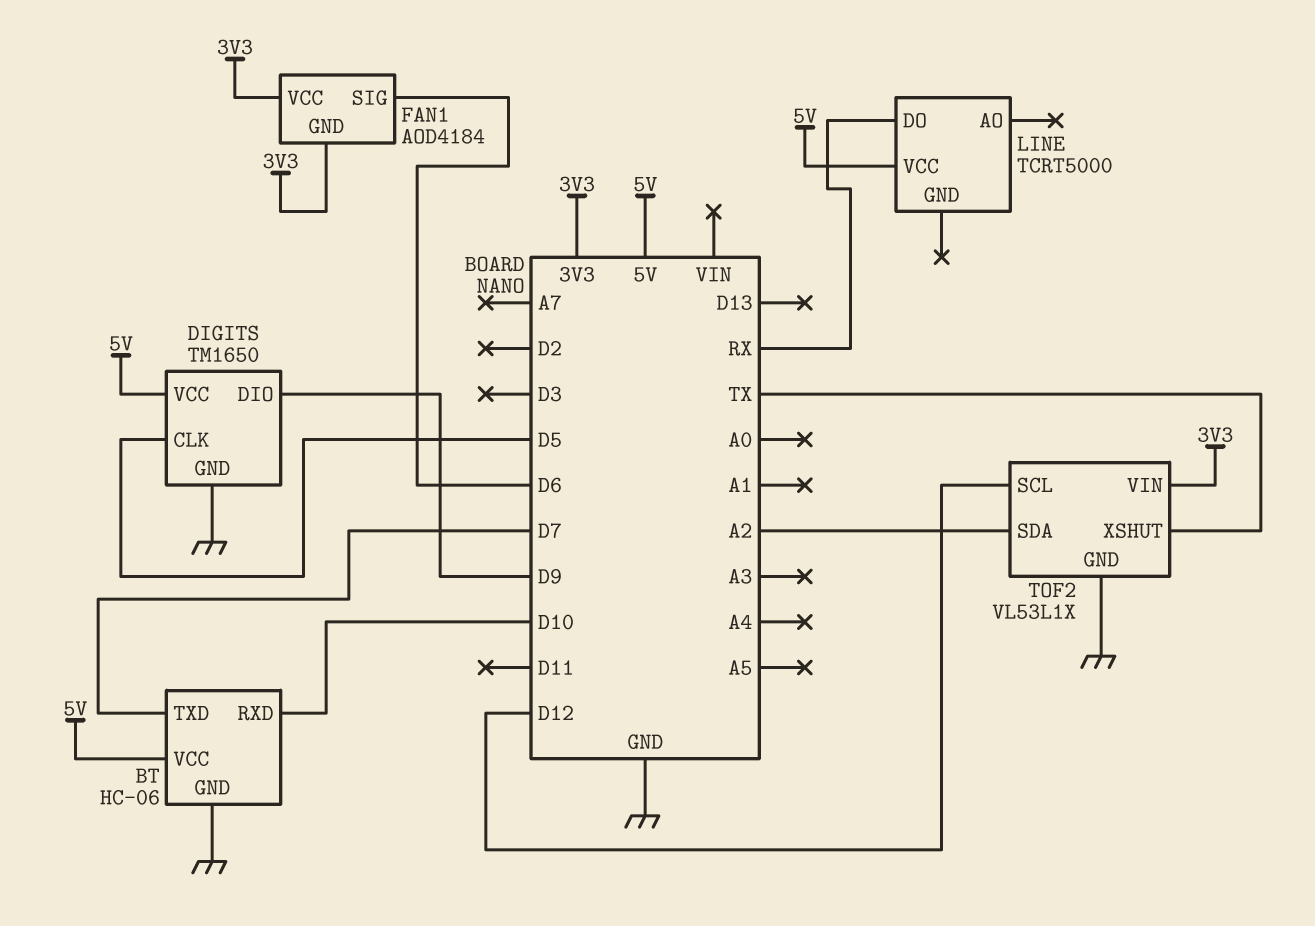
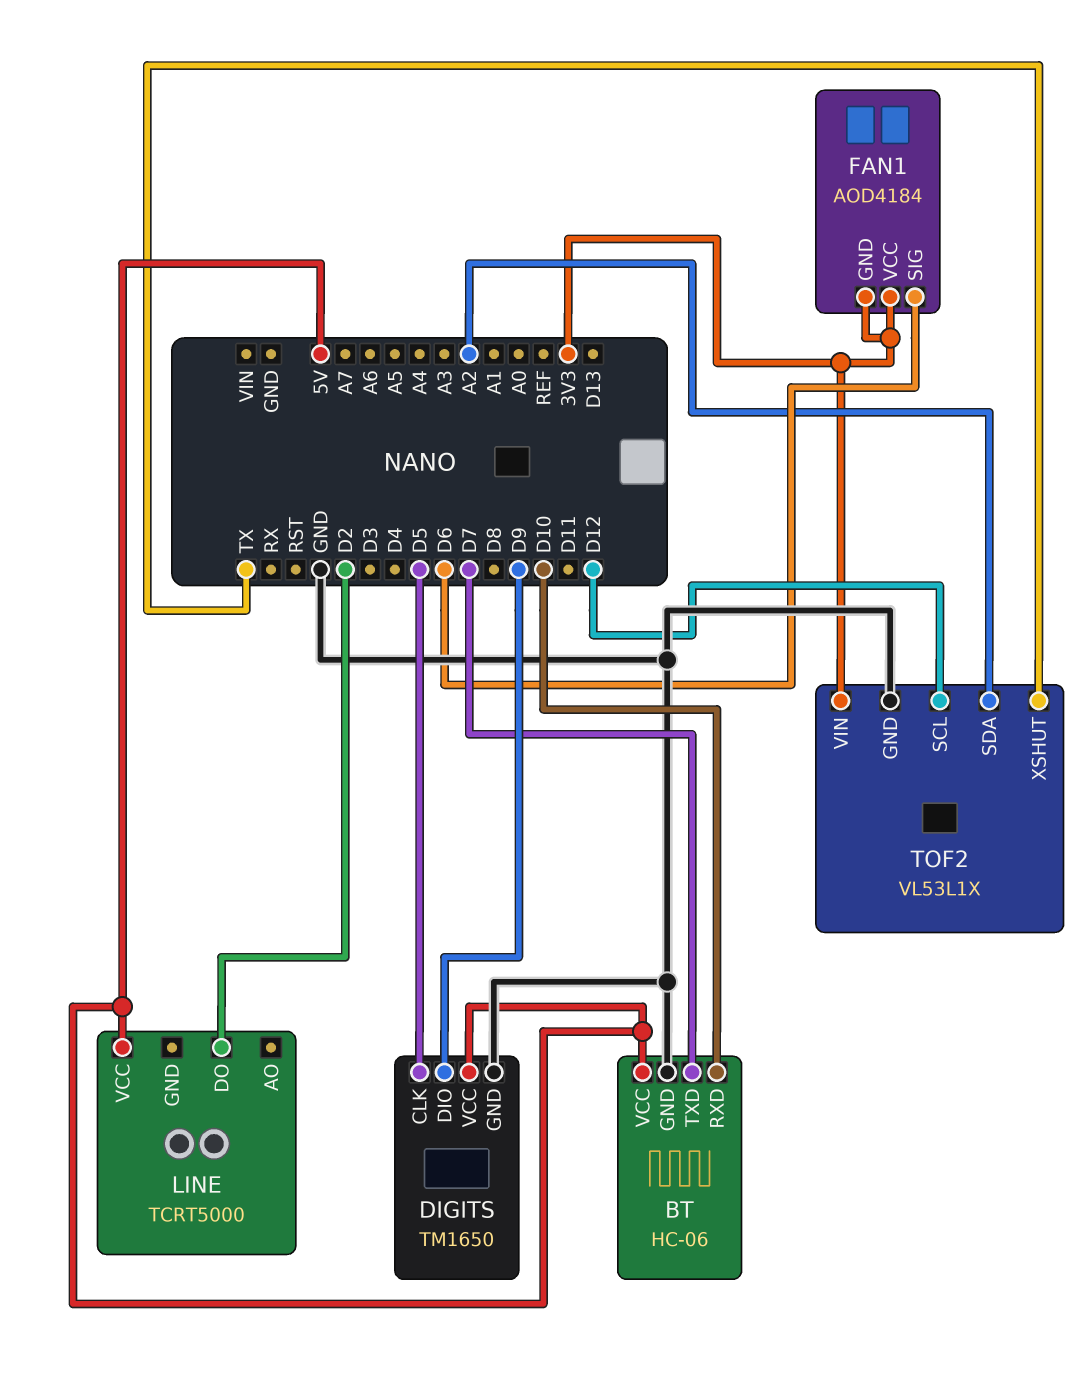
LINE pin DO: RX -> D2

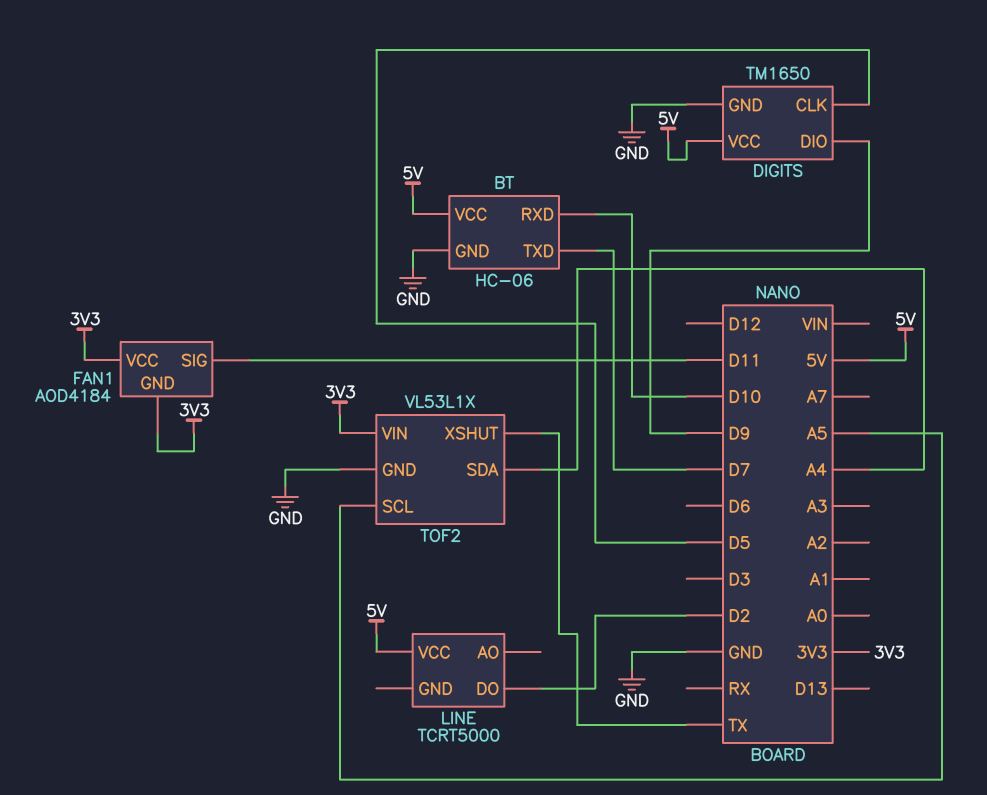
FAN1 pin SIG: D6 -> D11
TOF2 pin SCL: D12 -> A5
TOF2 pin SDA: A2 -> A4

